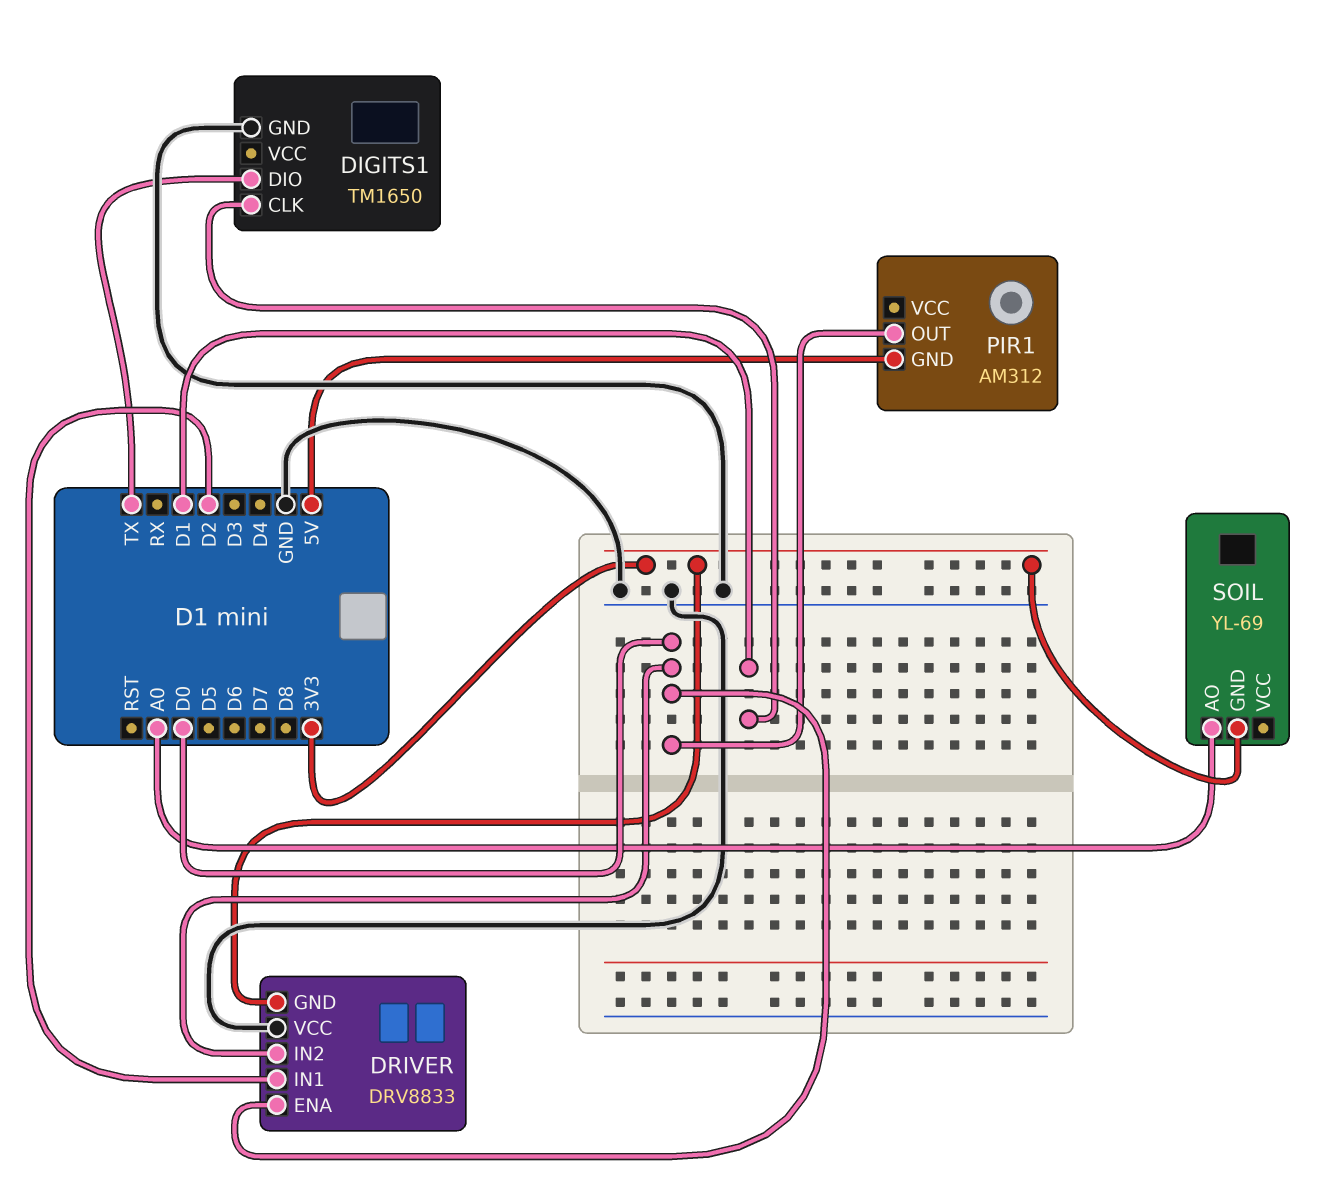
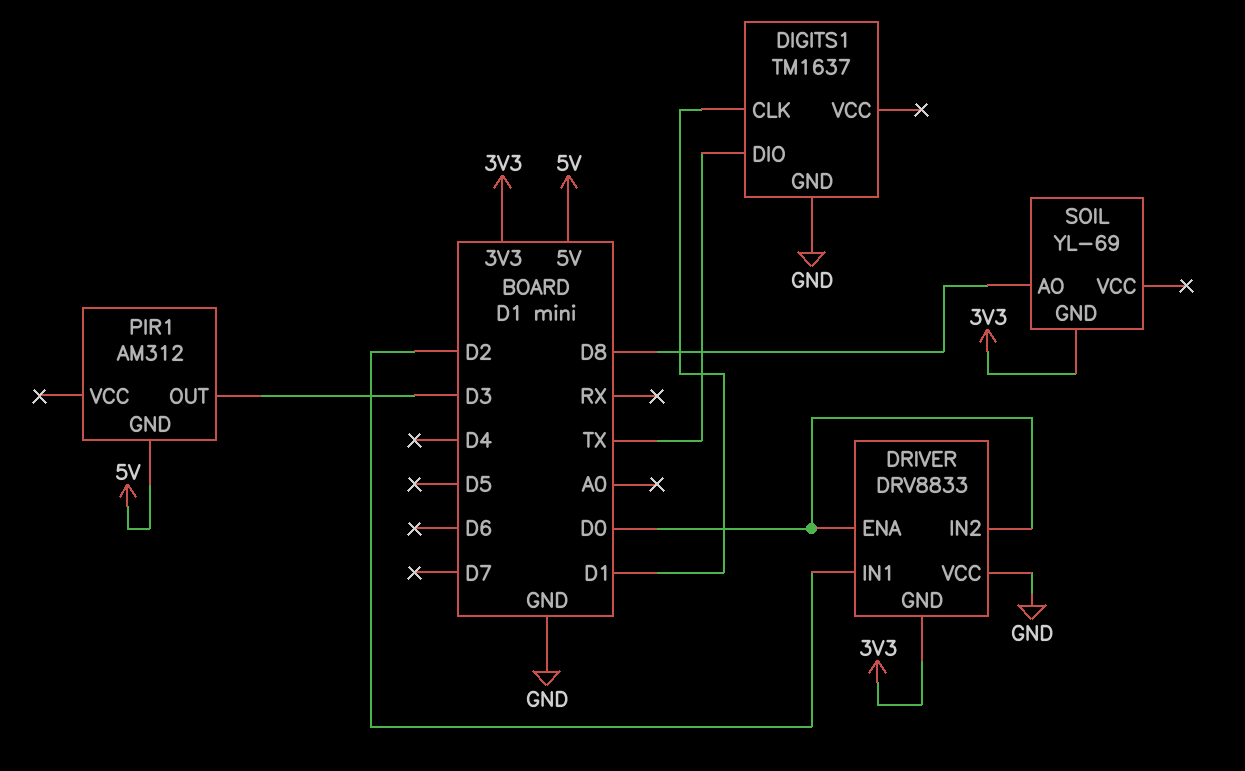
DIGITS1: TM1650 -> TM1637
PIR1 pin OUT: D0 -> D3
SOIL pin AO: A0 -> D8

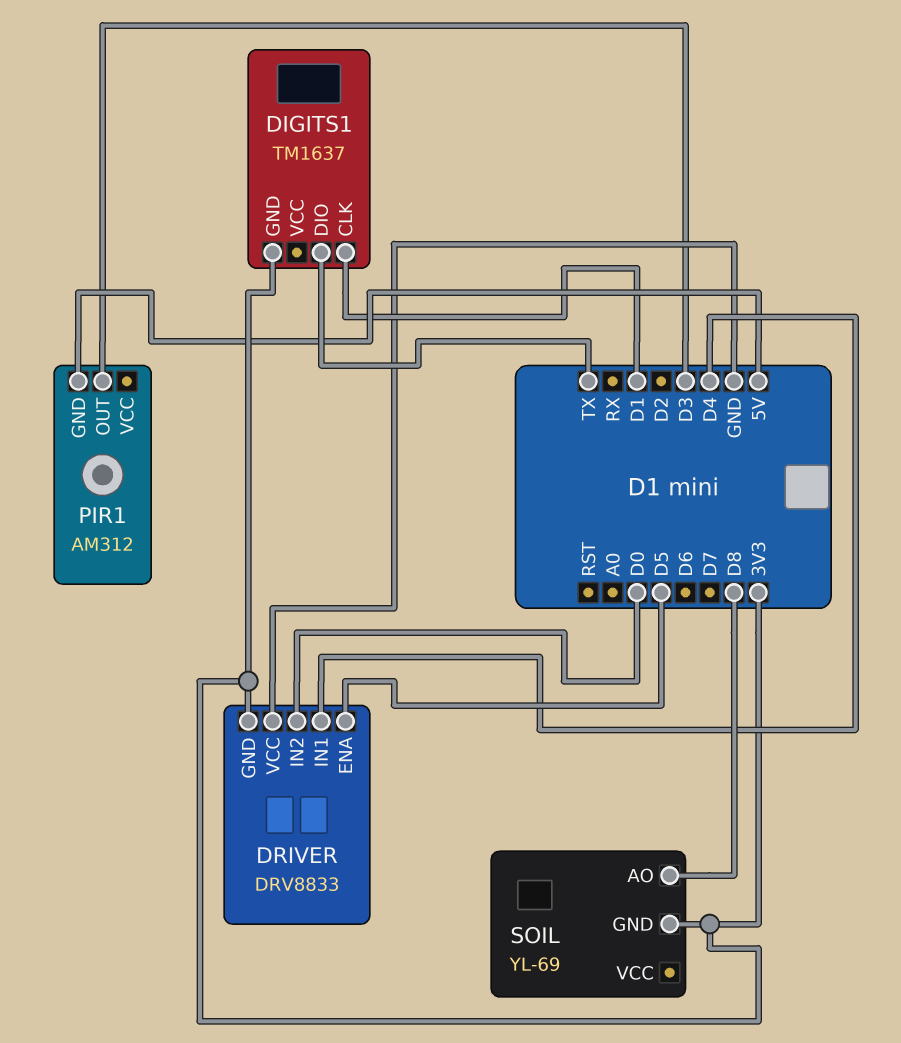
DIGITS1 pin GND: GND -> 3V3
DRIVER pin ENA: D0 -> D5
DRIVER pin IN1: D2 -> D4

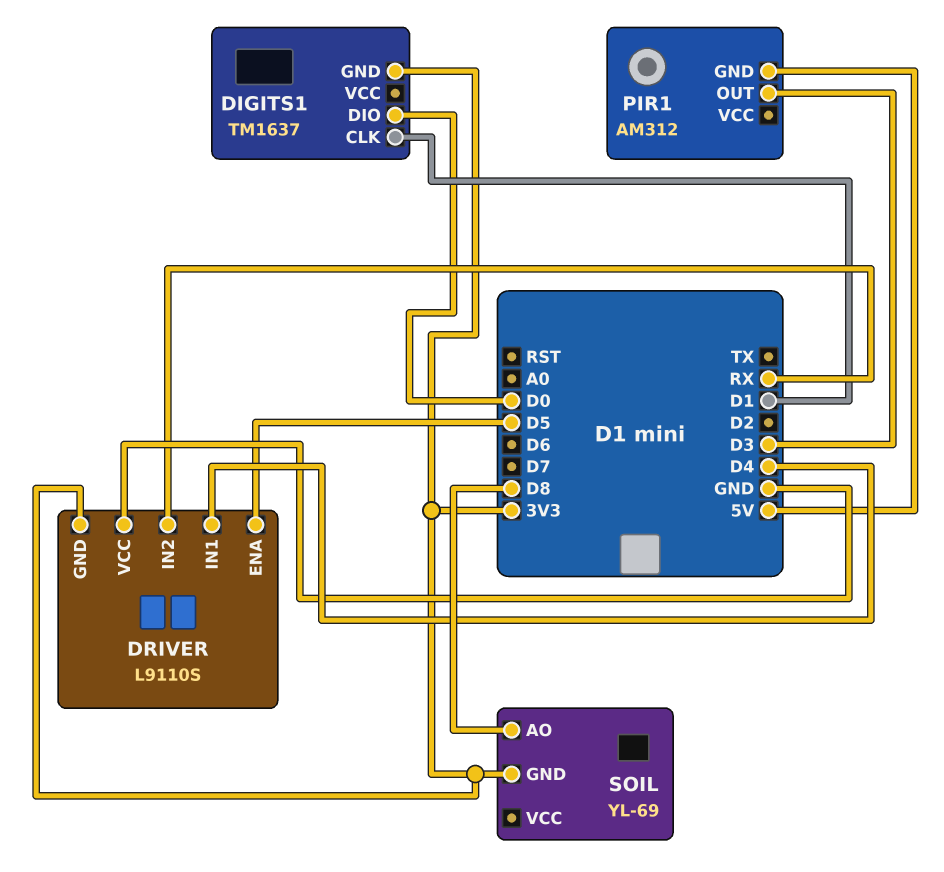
DIGITS1 pin DIO: TX -> D0
DRIVER: DRV8833 -> L9110S
DRIVER pin IN2: D0 -> RX

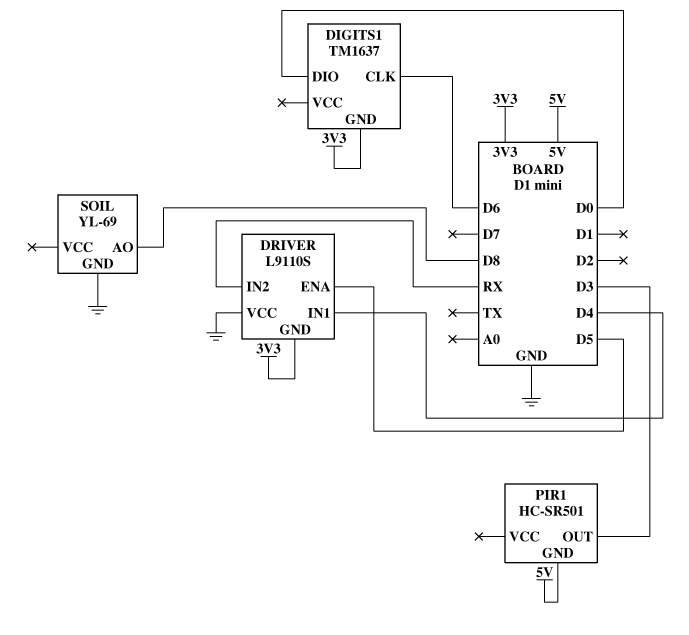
DIGITS1 pin CLK: D1 -> D6
PIR1: AM312 -> HC-SR501
SOIL pin GND: 3V3 -> GND

